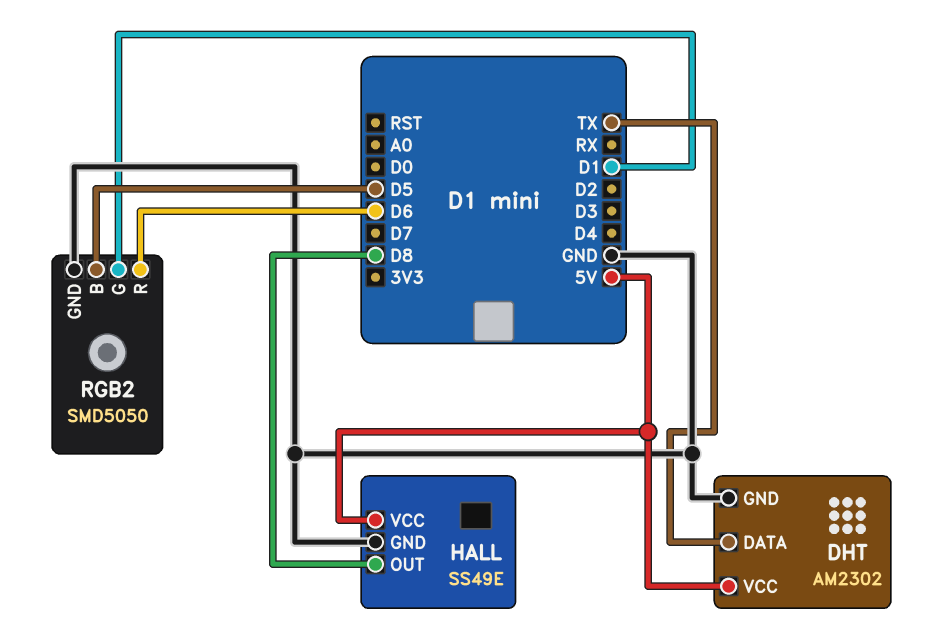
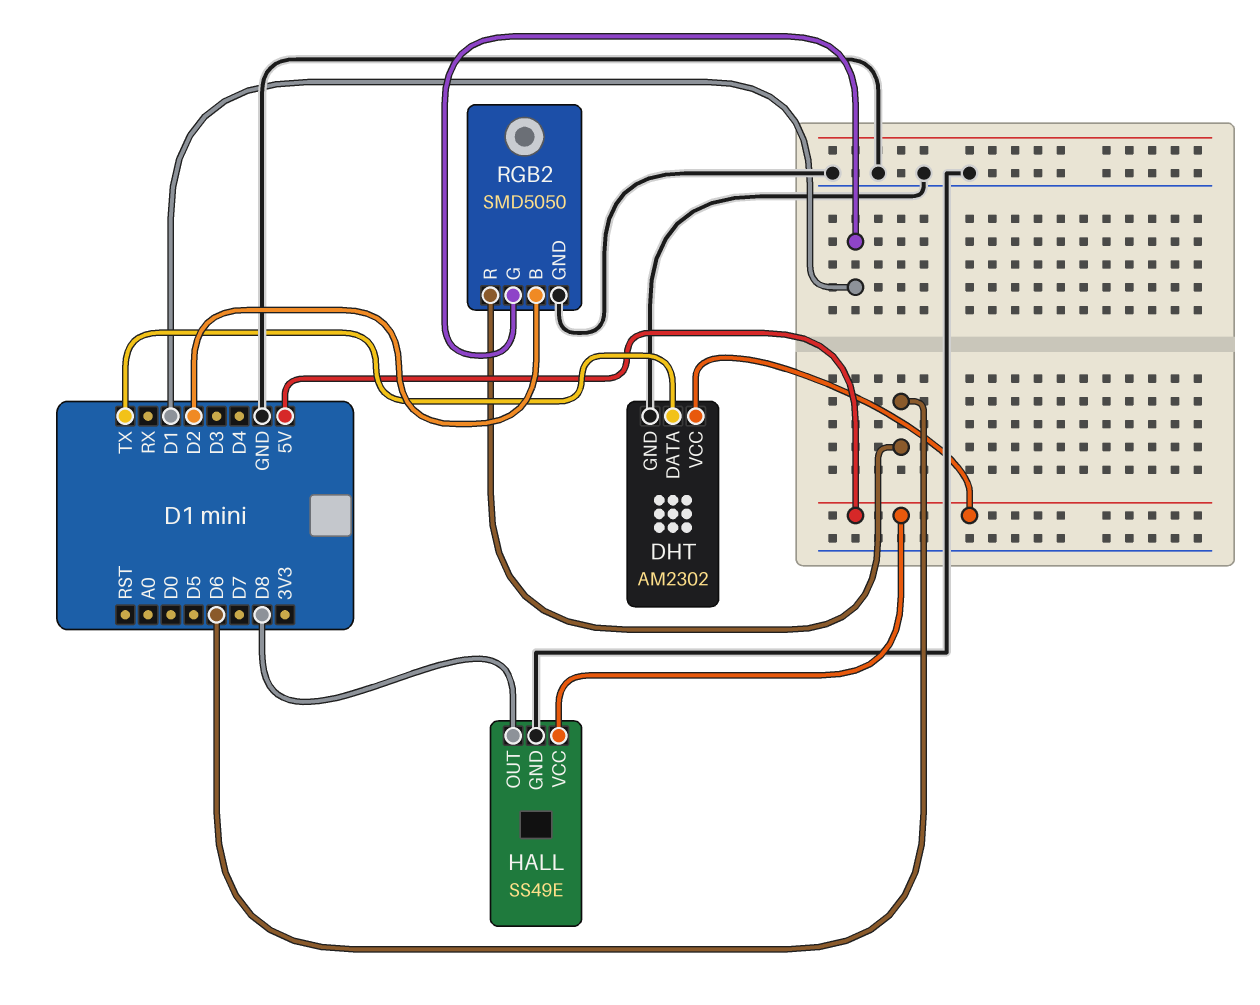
RGB2 pin B: D5 -> D2

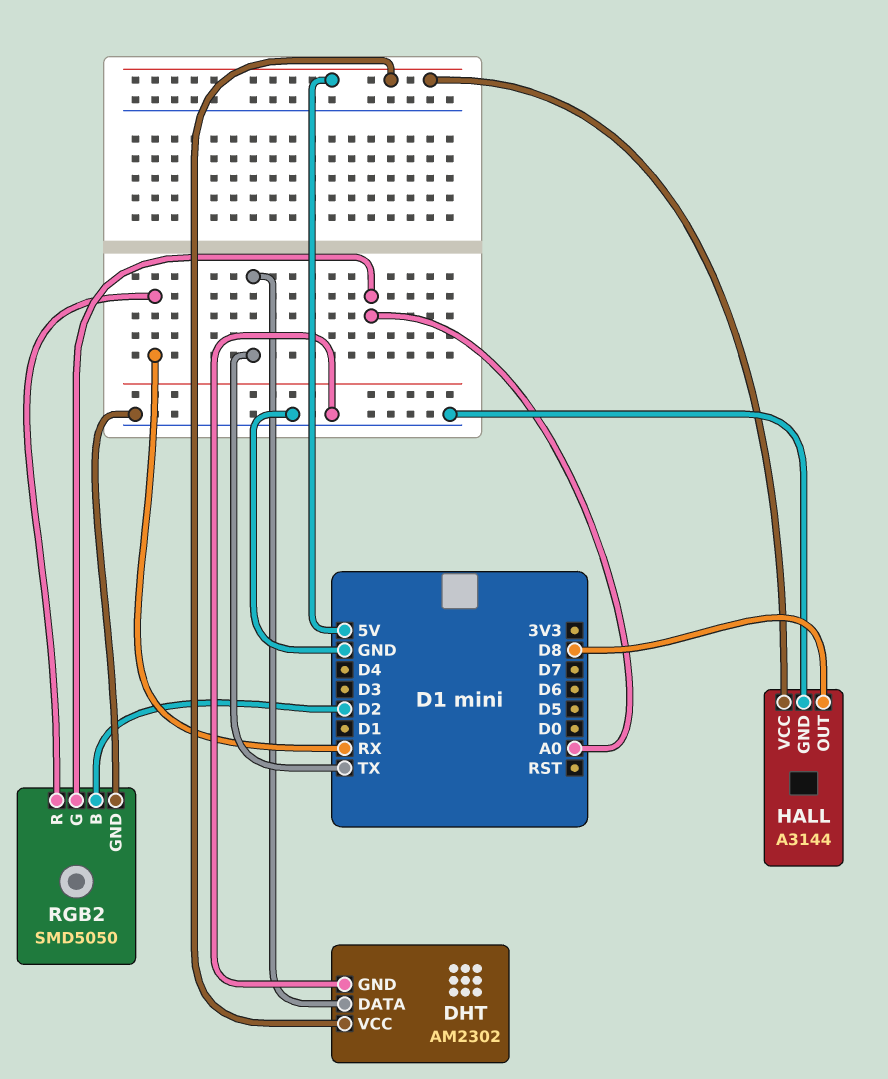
HALL: SS49E -> A3144
RGB2 pin G: D1 -> A0
RGB2 pin R: D6 -> RX

